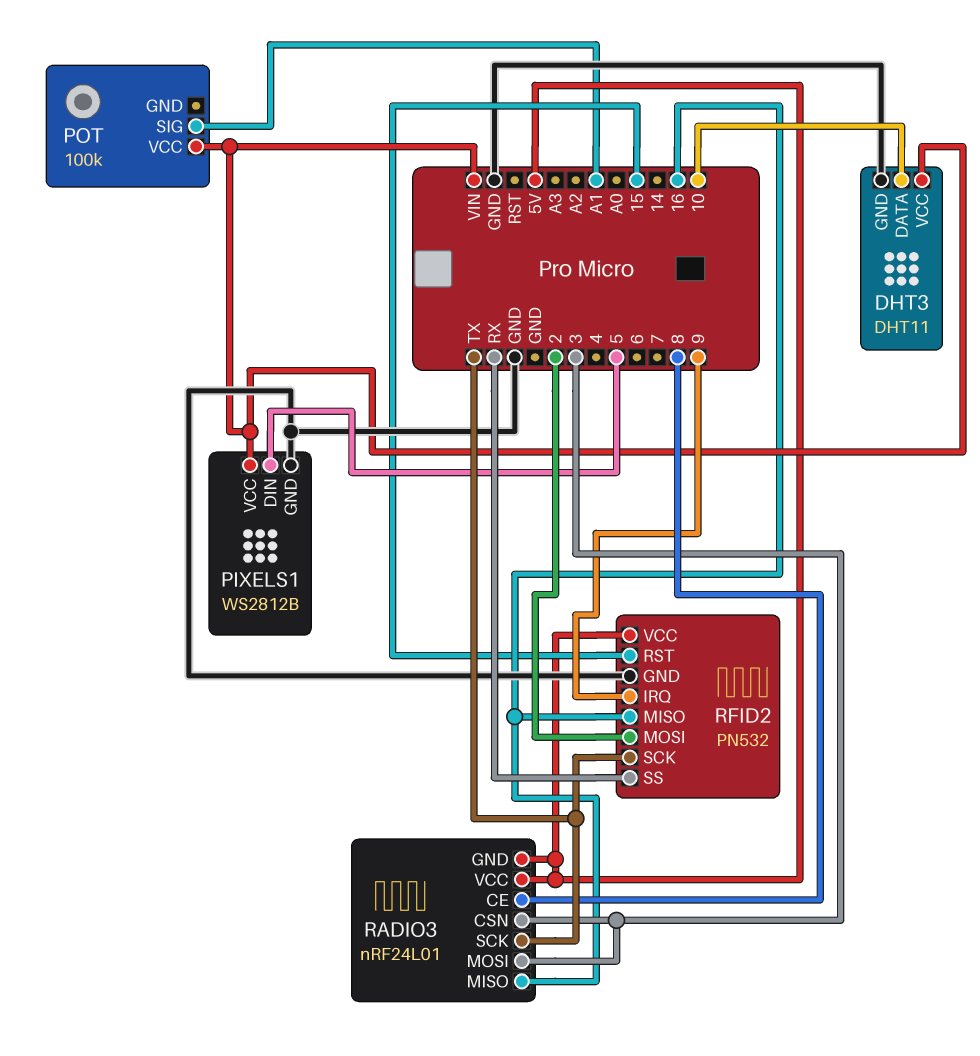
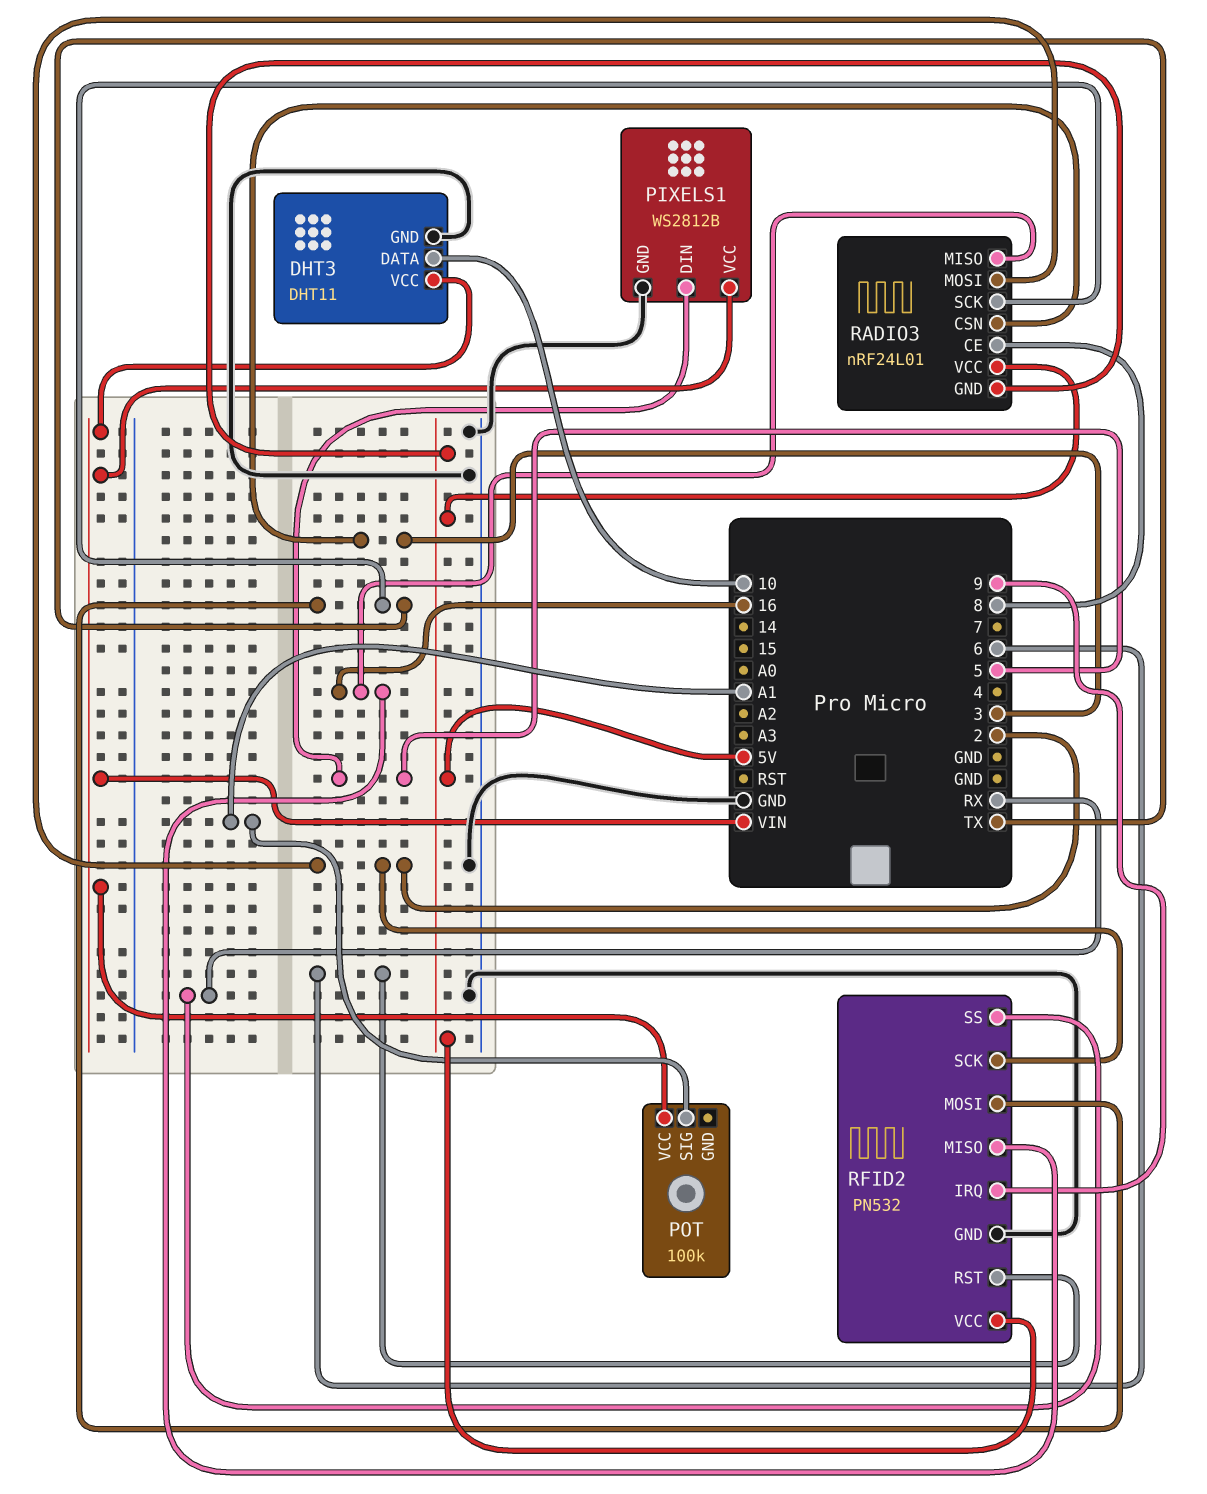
RADIO3 pin MOSI: 3 -> 2
RFID2 pin MOSI: 2 -> TX
RFID2 pin RST: 15 -> 6
RFID2 pin SCK: TX -> 2

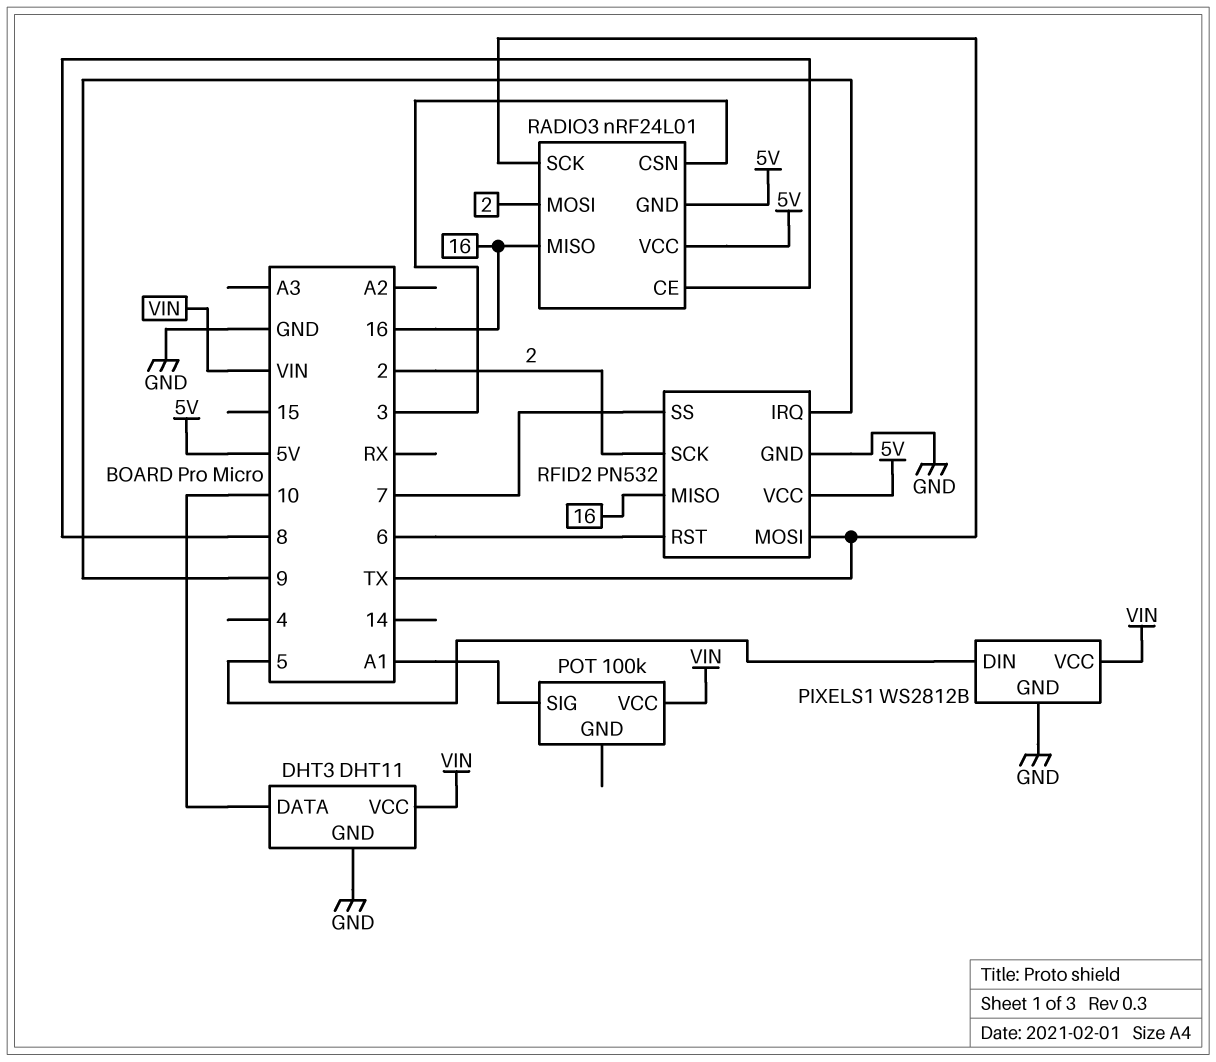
RFID2 pin SS: RX -> 7

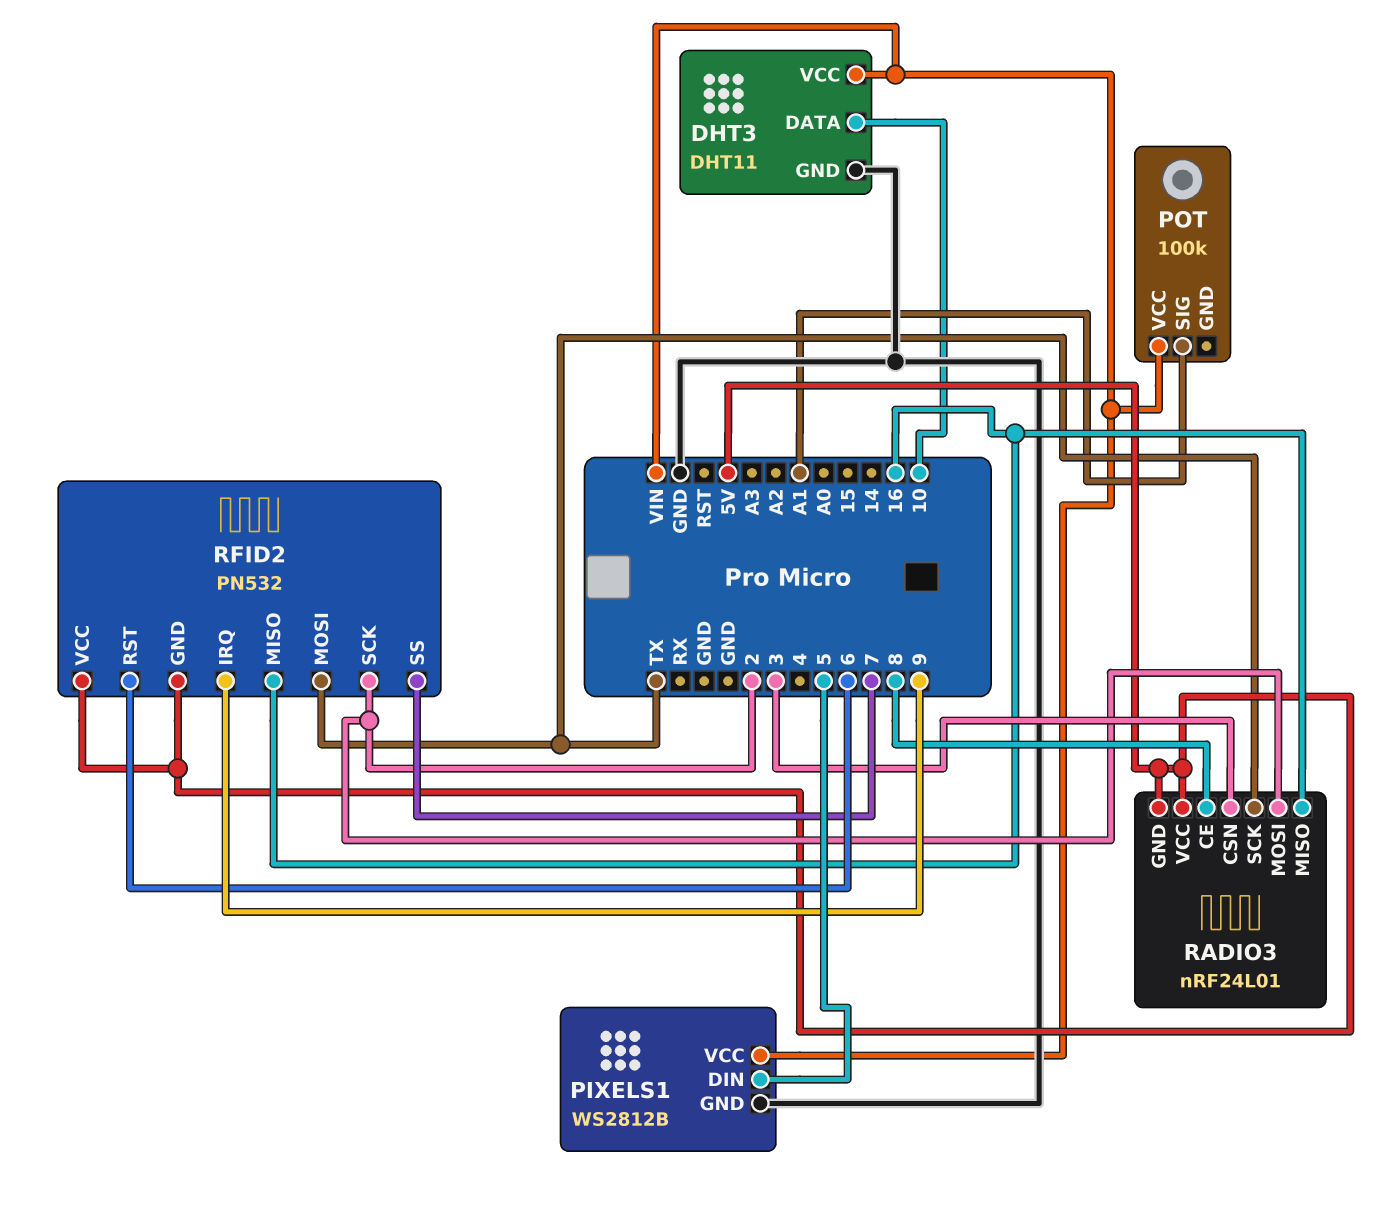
RFID2 pin GND: GND -> 5V

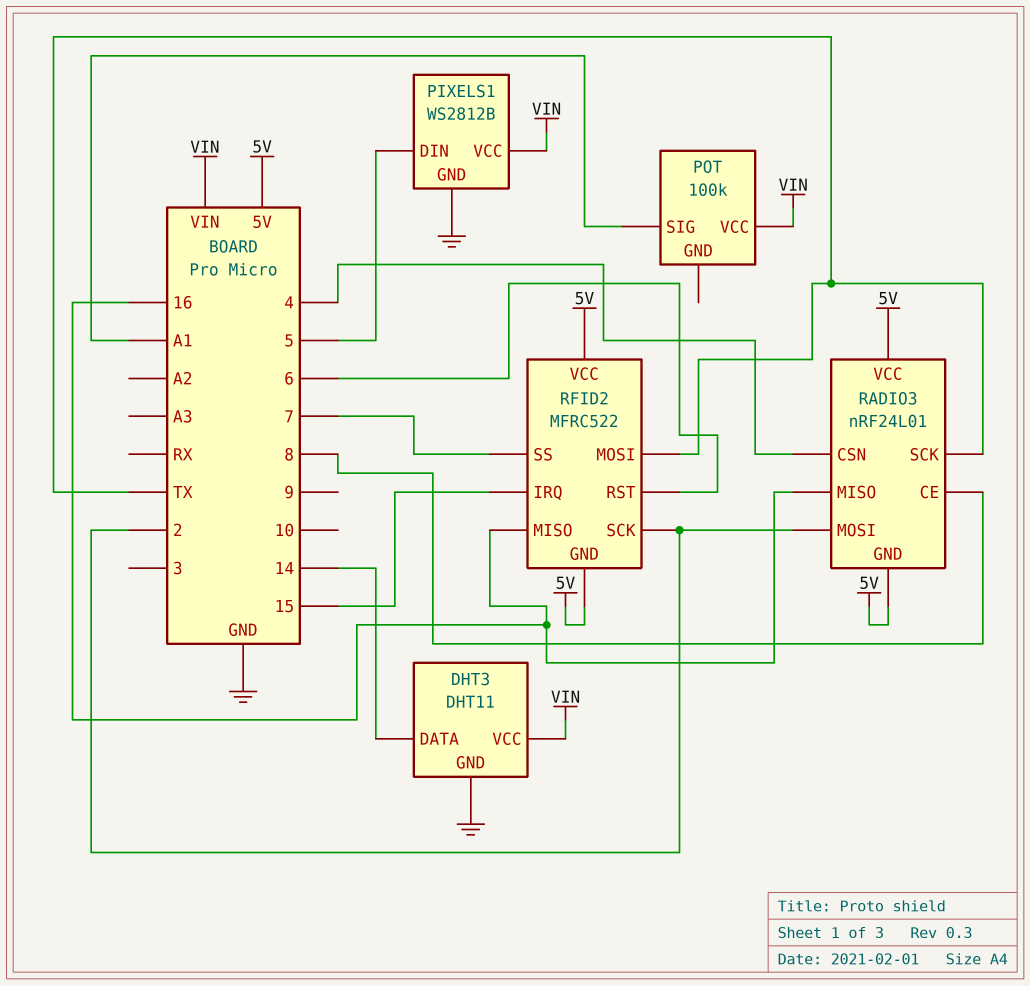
DHT3 pin DATA: 10 -> 14
RADIO3 pin CSN: 3 -> 4
RFID2: PN532 -> MFRC522
RFID2 pin IRQ: 9 -> 15

